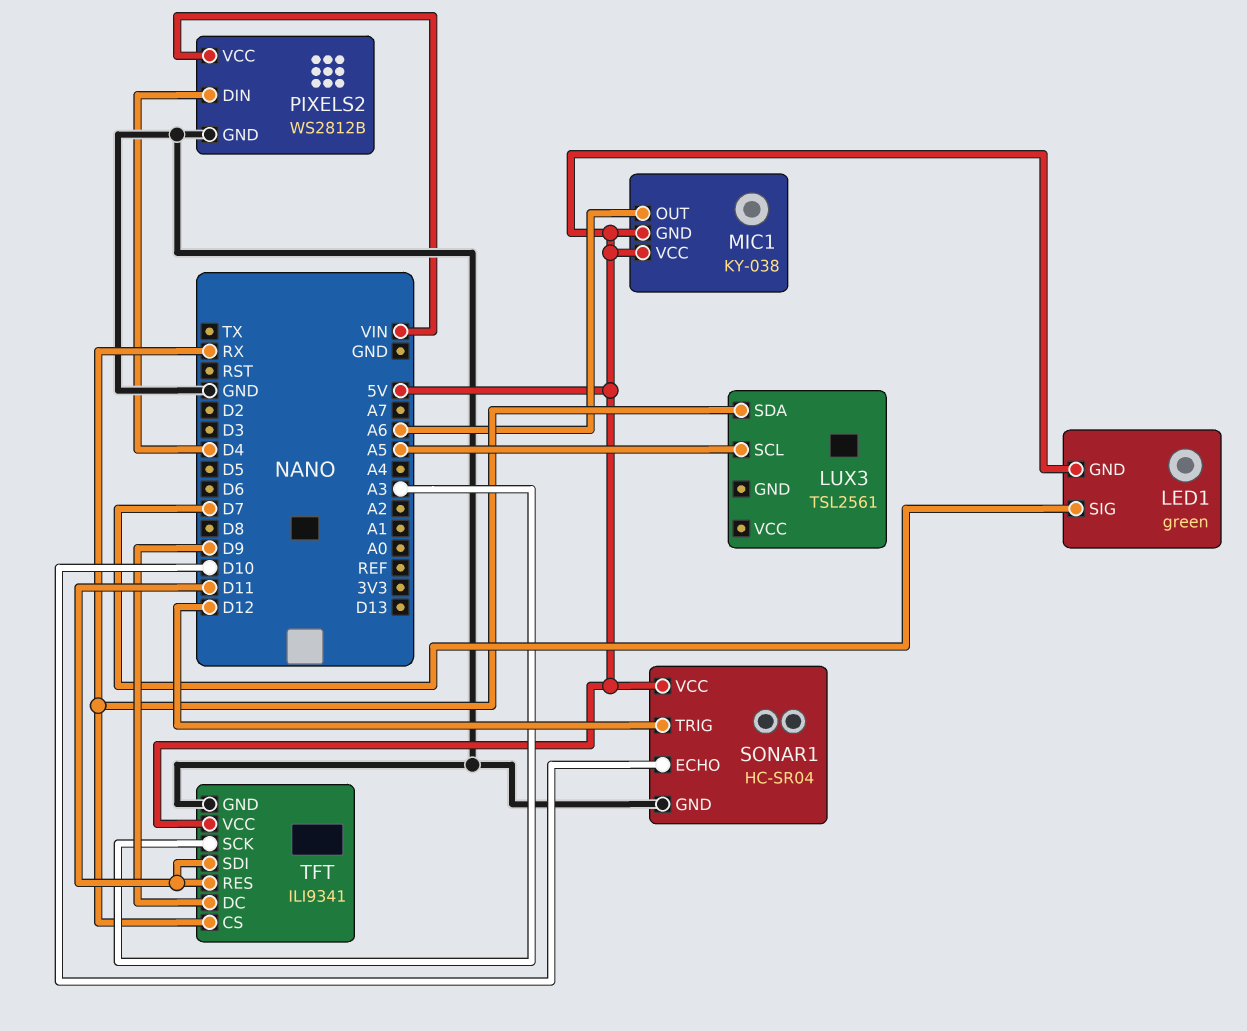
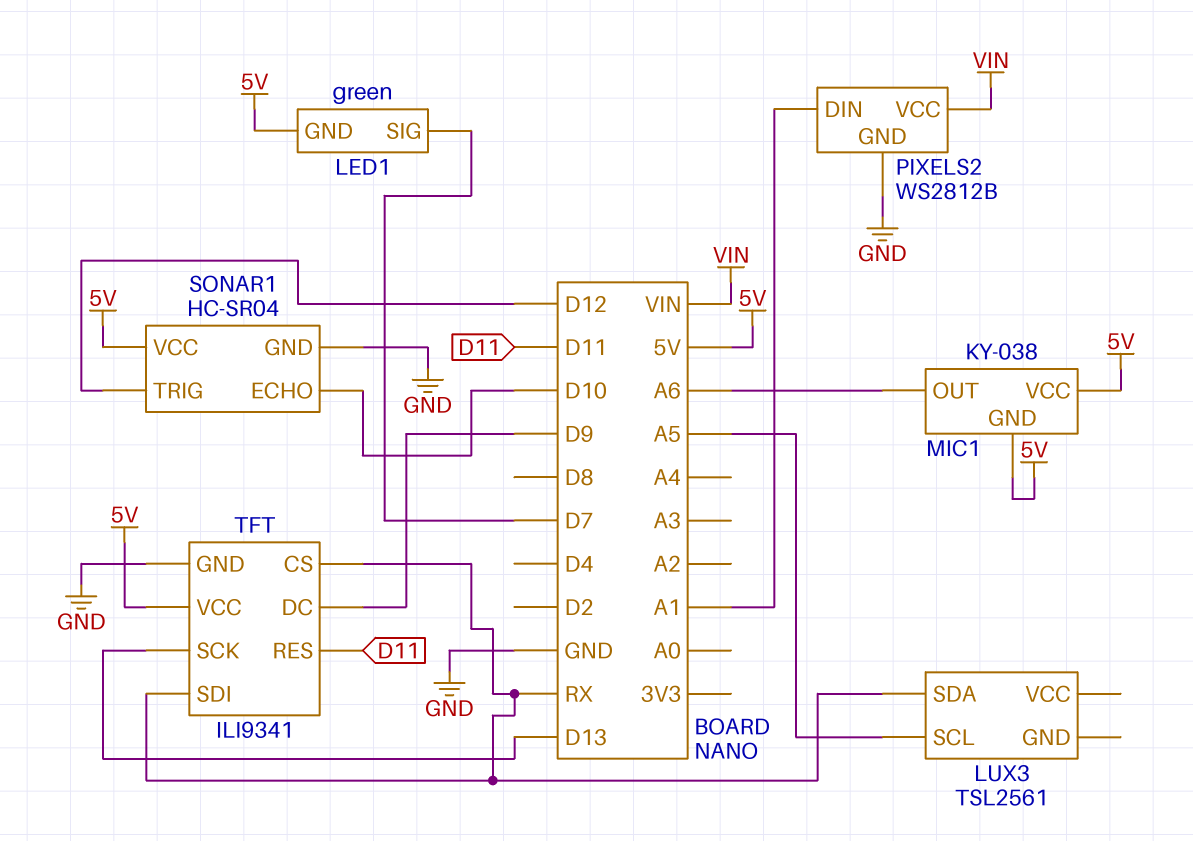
PIXELS2 pin DIN: D4 -> A1
TFT pin SCK: A3 -> D13
TFT pin SDI: D11 -> RX

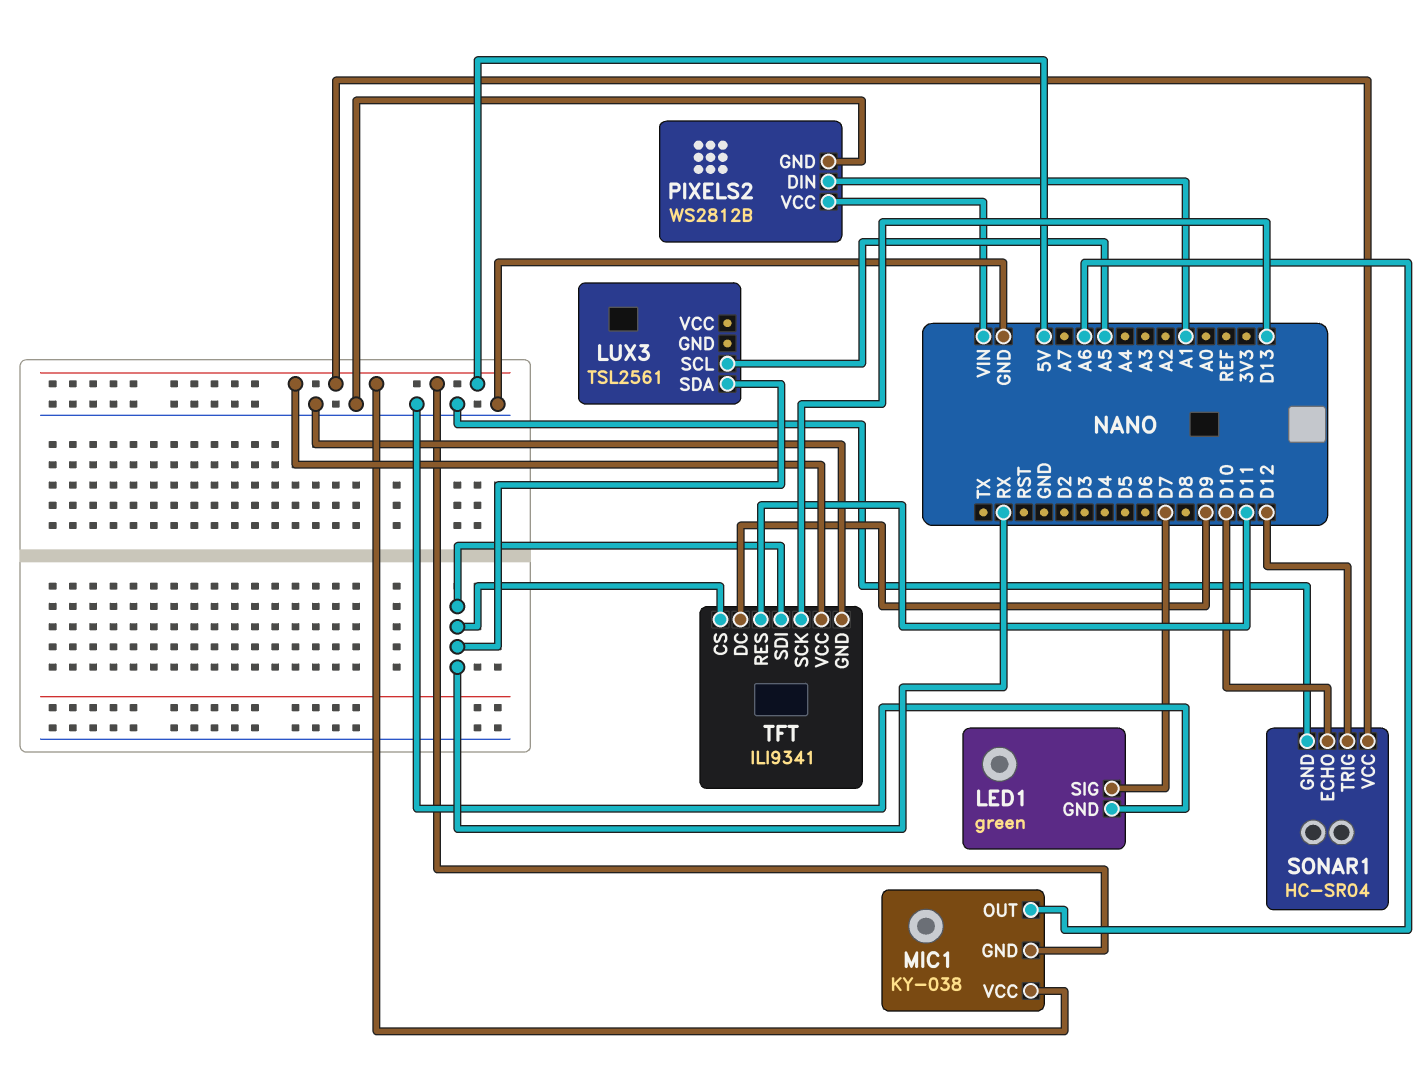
LED1 pin GND: 5V -> GND

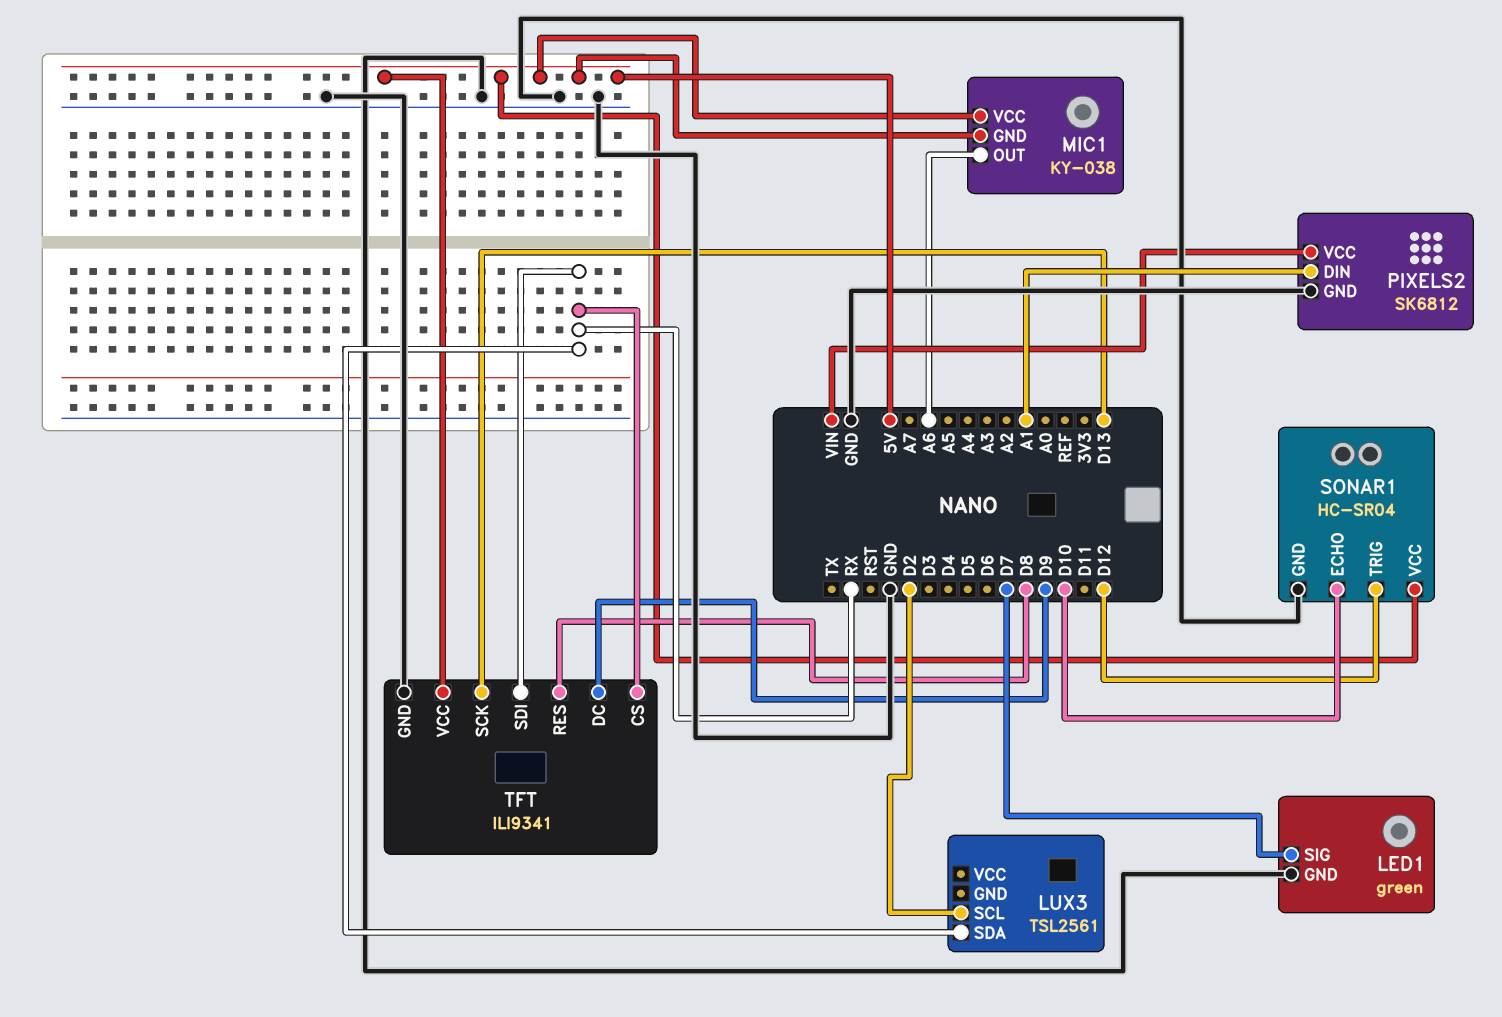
LUX3 pin SCL: A5 -> D2
PIXELS2: WS2812B -> SK6812
TFT pin RES: D11 -> D8

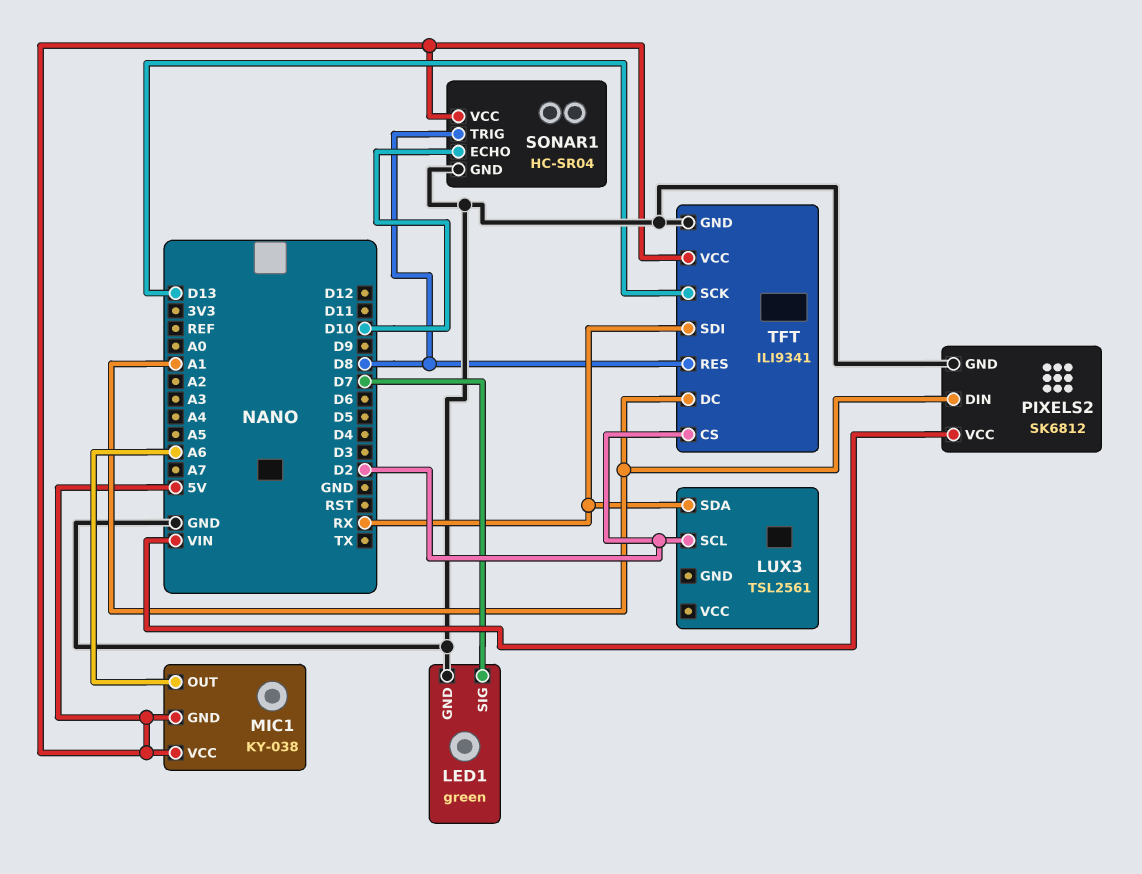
SONAR1 pin TRIG: D12 -> D8
TFT pin CS: RX -> D2
TFT pin DC: D9 -> A1

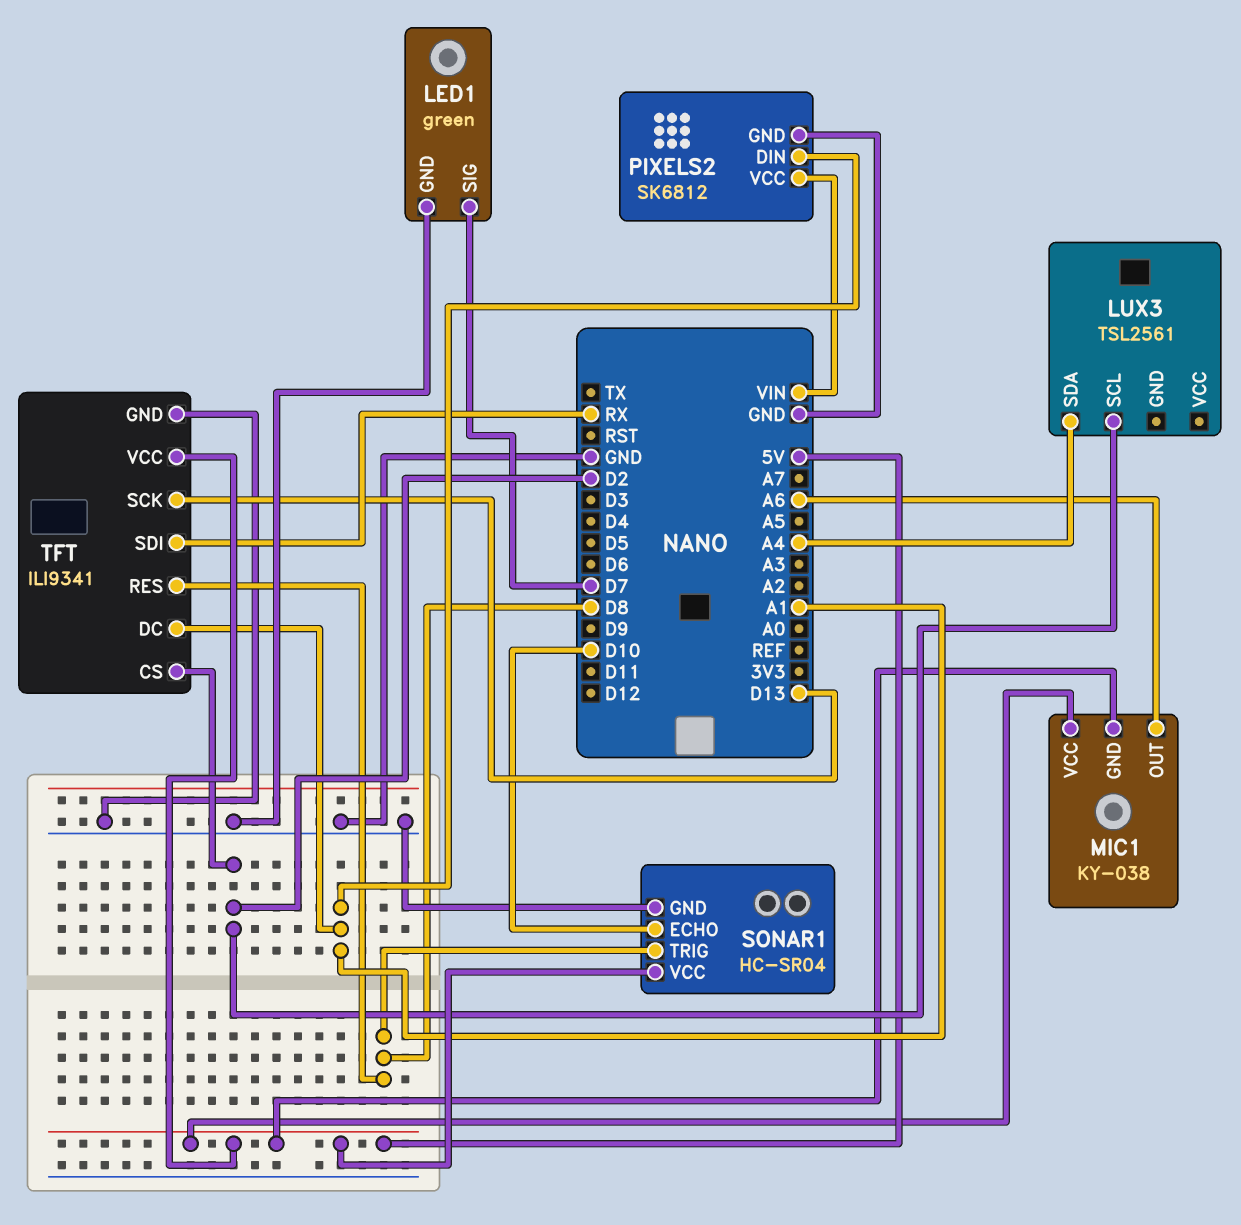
LUX3 pin SDA: RX -> A4

